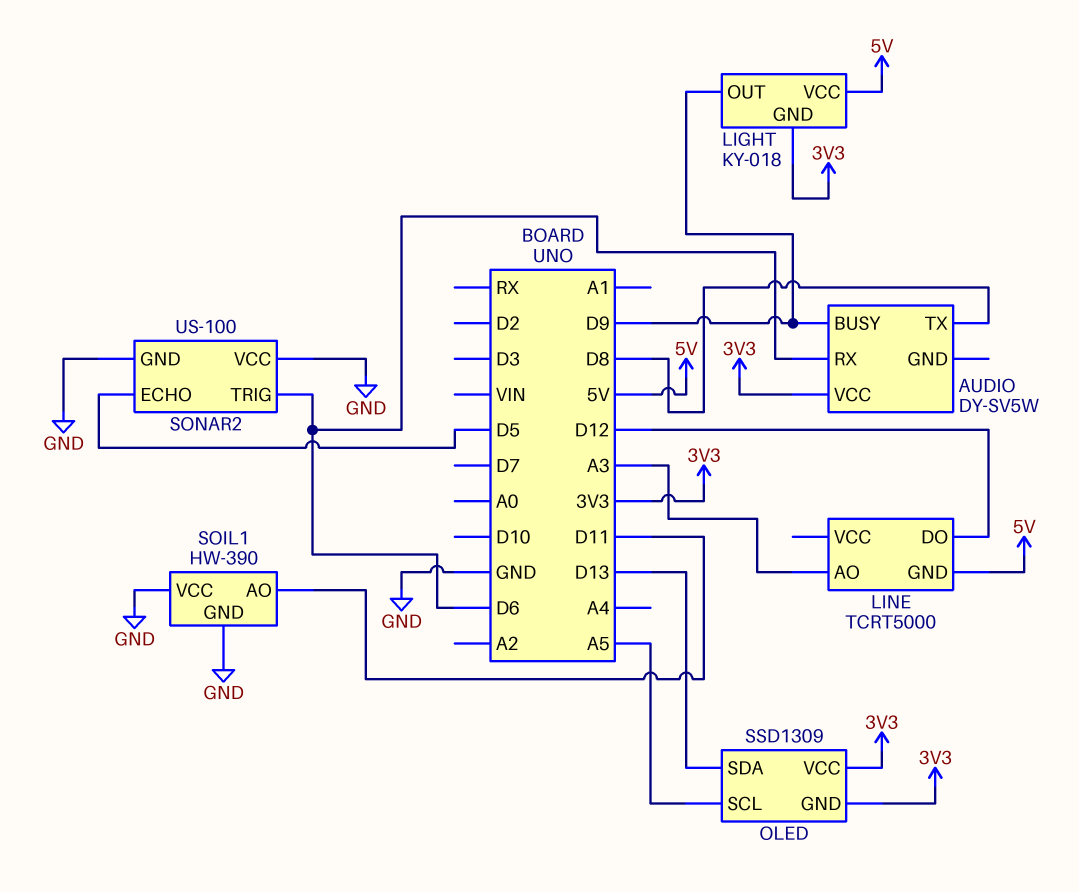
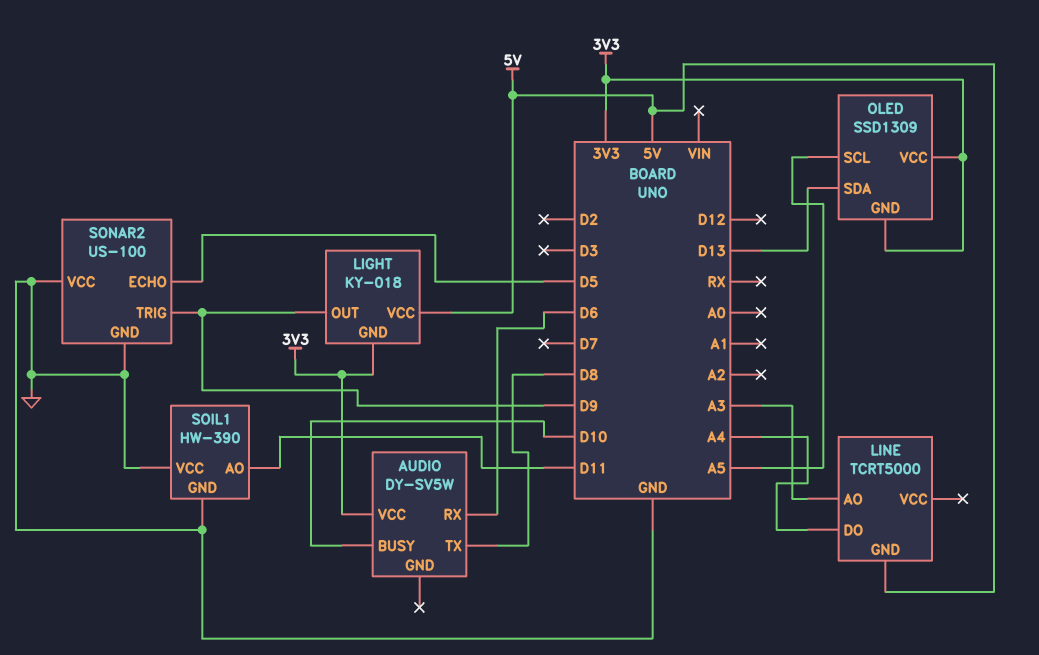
AUDIO pin BUSY: D9 -> D10
LINE pin DO: D12 -> A4
SONAR2 pin TRIG: D6 -> D9

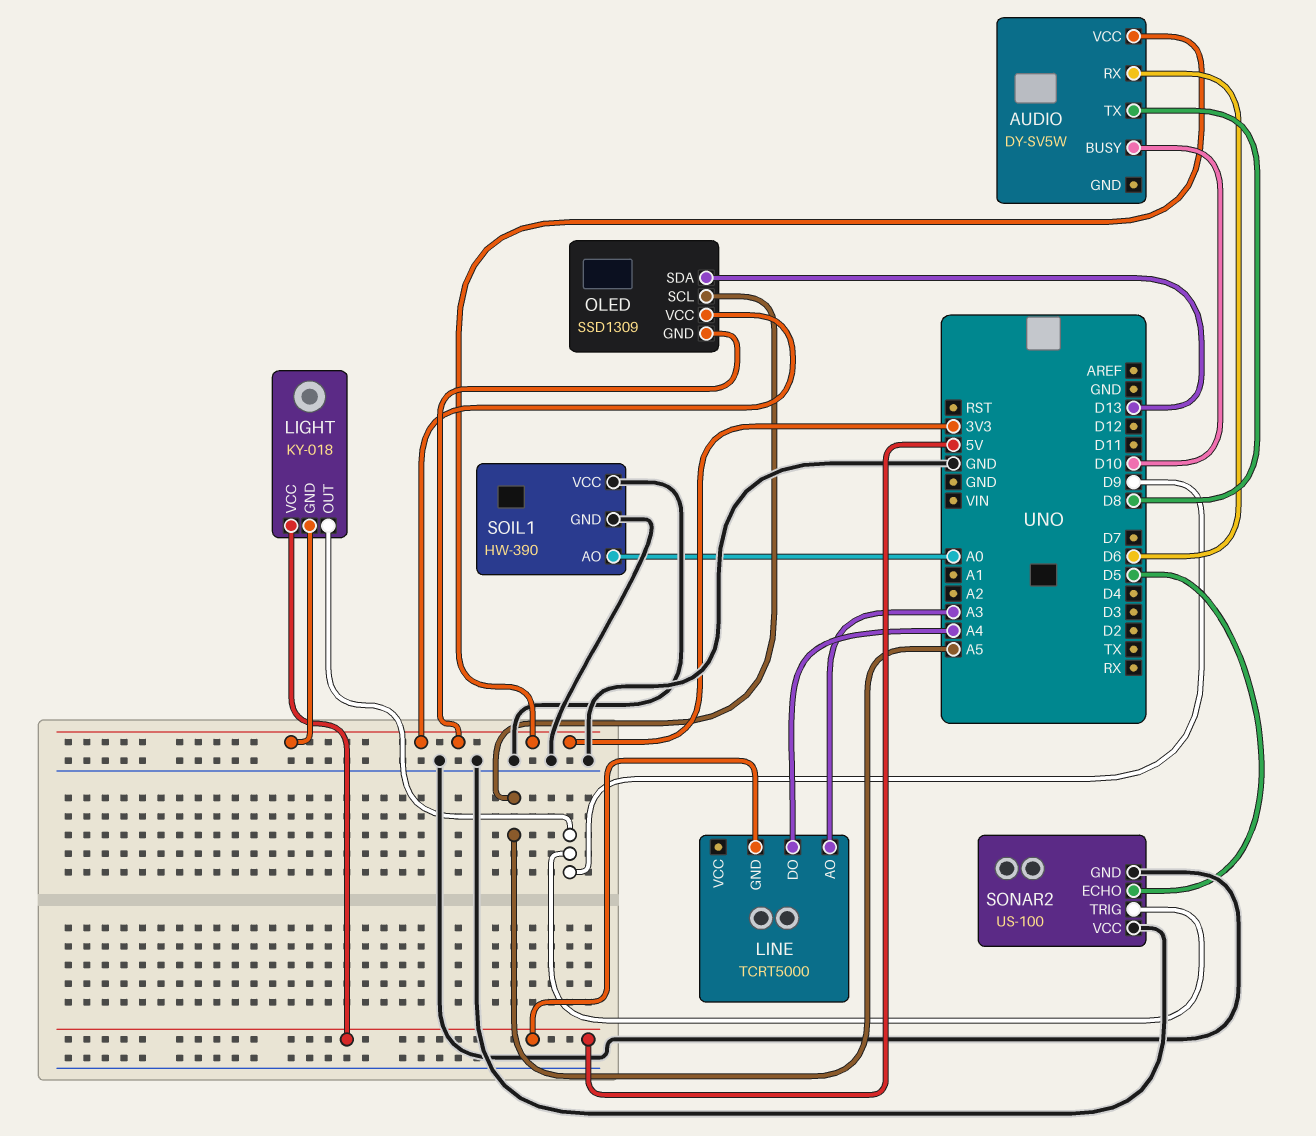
SOIL1 pin AO: D11 -> A0

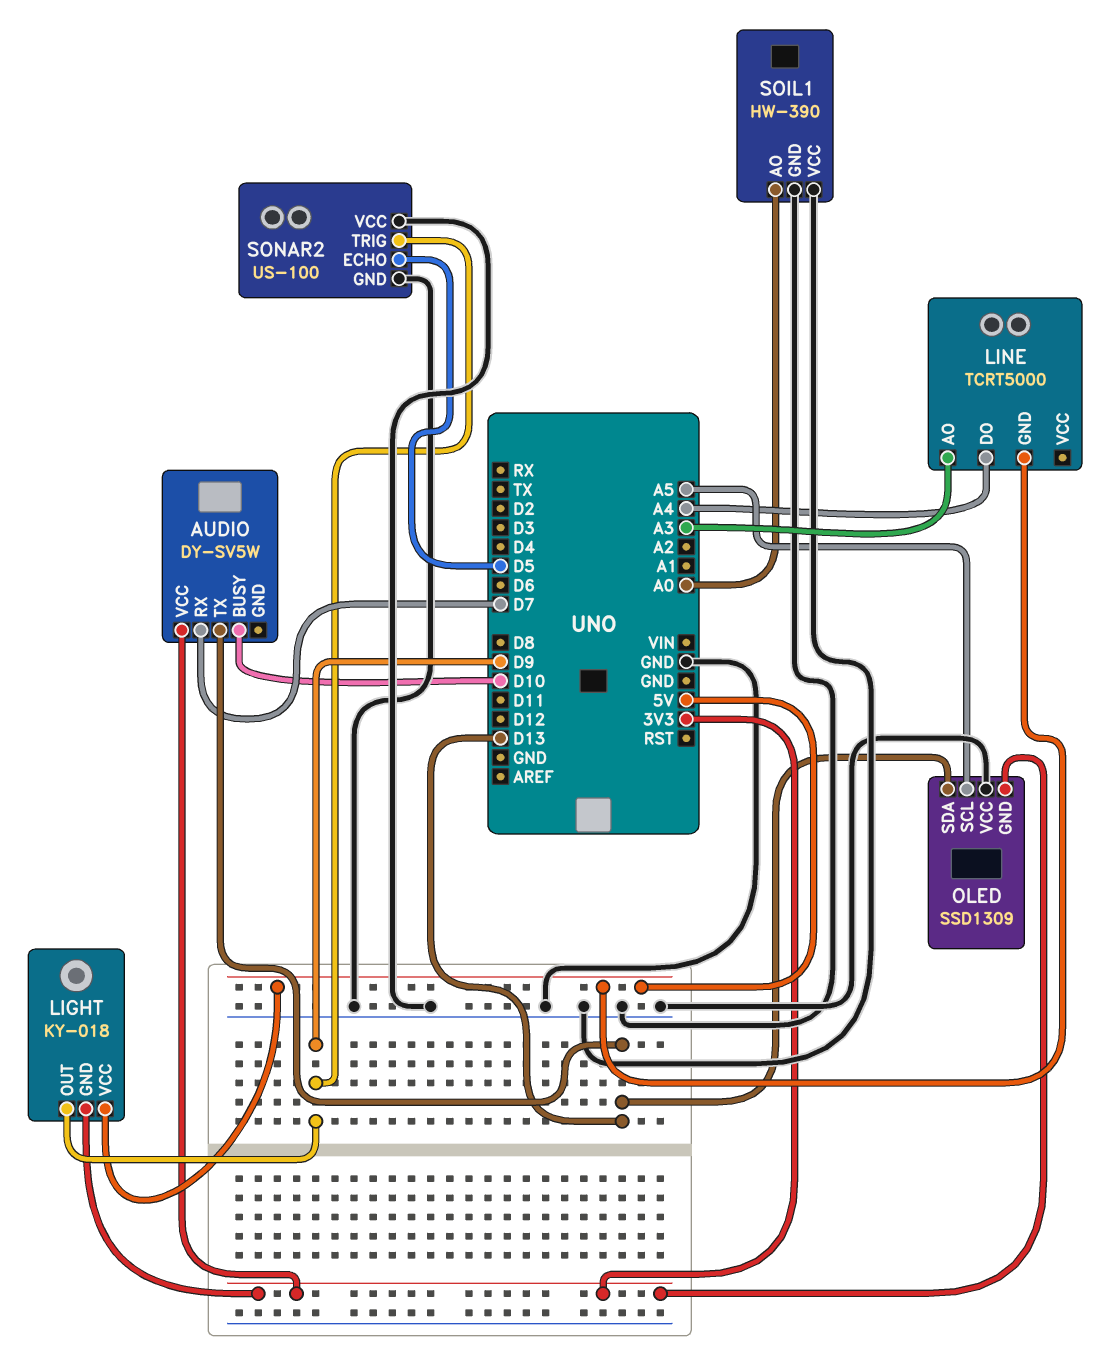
AUDIO pin RX: D6 -> D7
AUDIO pin TX: D8 -> D13
OLED pin VCC: 3V3 -> GND

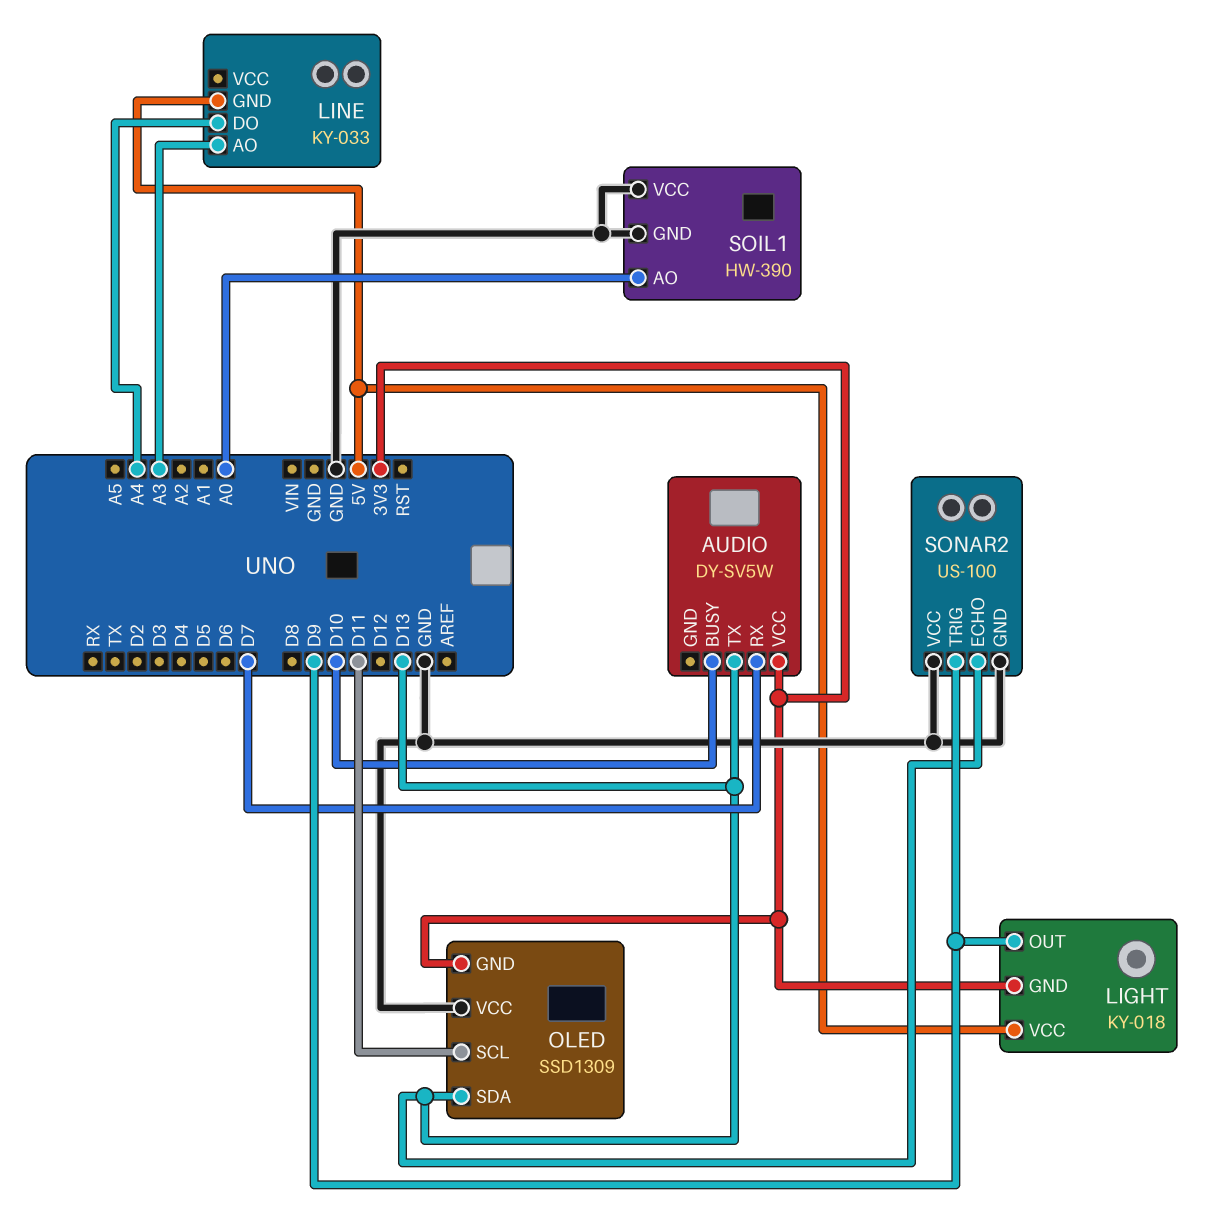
LINE: TCRT5000 -> KY-033
OLED pin SCL: A5 -> D11
SONAR2 pin ECHO: D5 -> D13

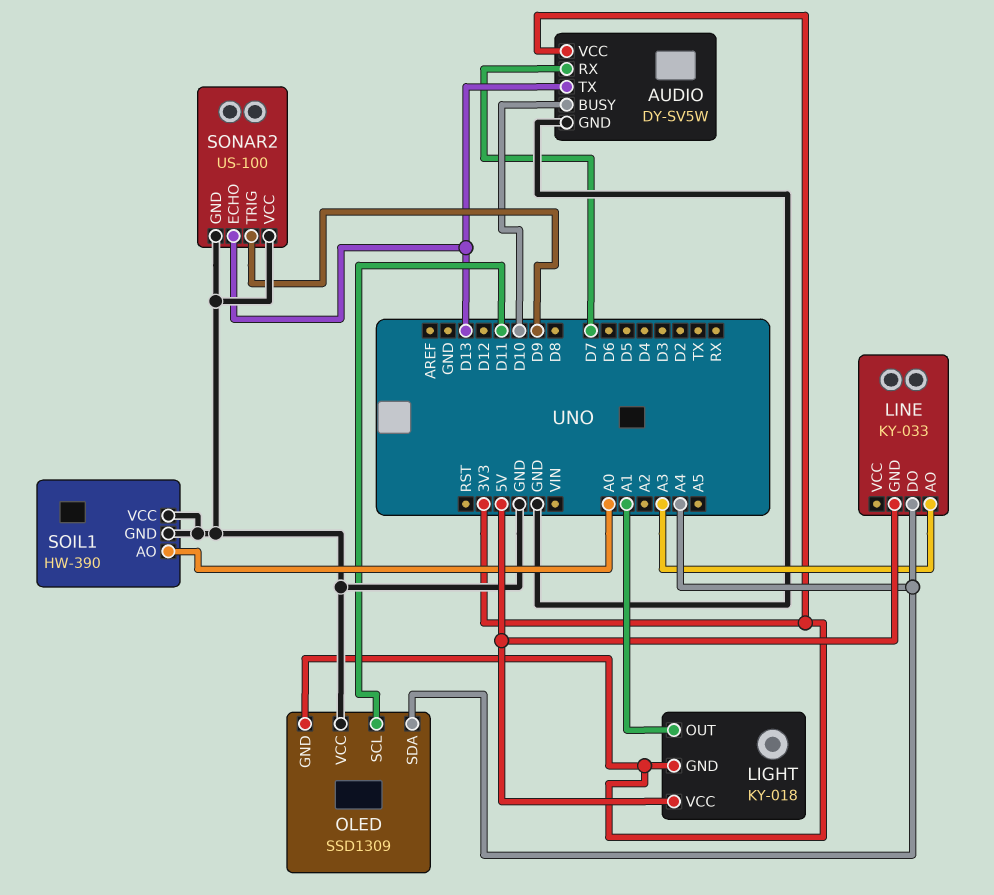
AUDIO pin GND: none -> GND
LIGHT pin OUT: D9 -> A1
OLED pin SDA: D13 -> A4

